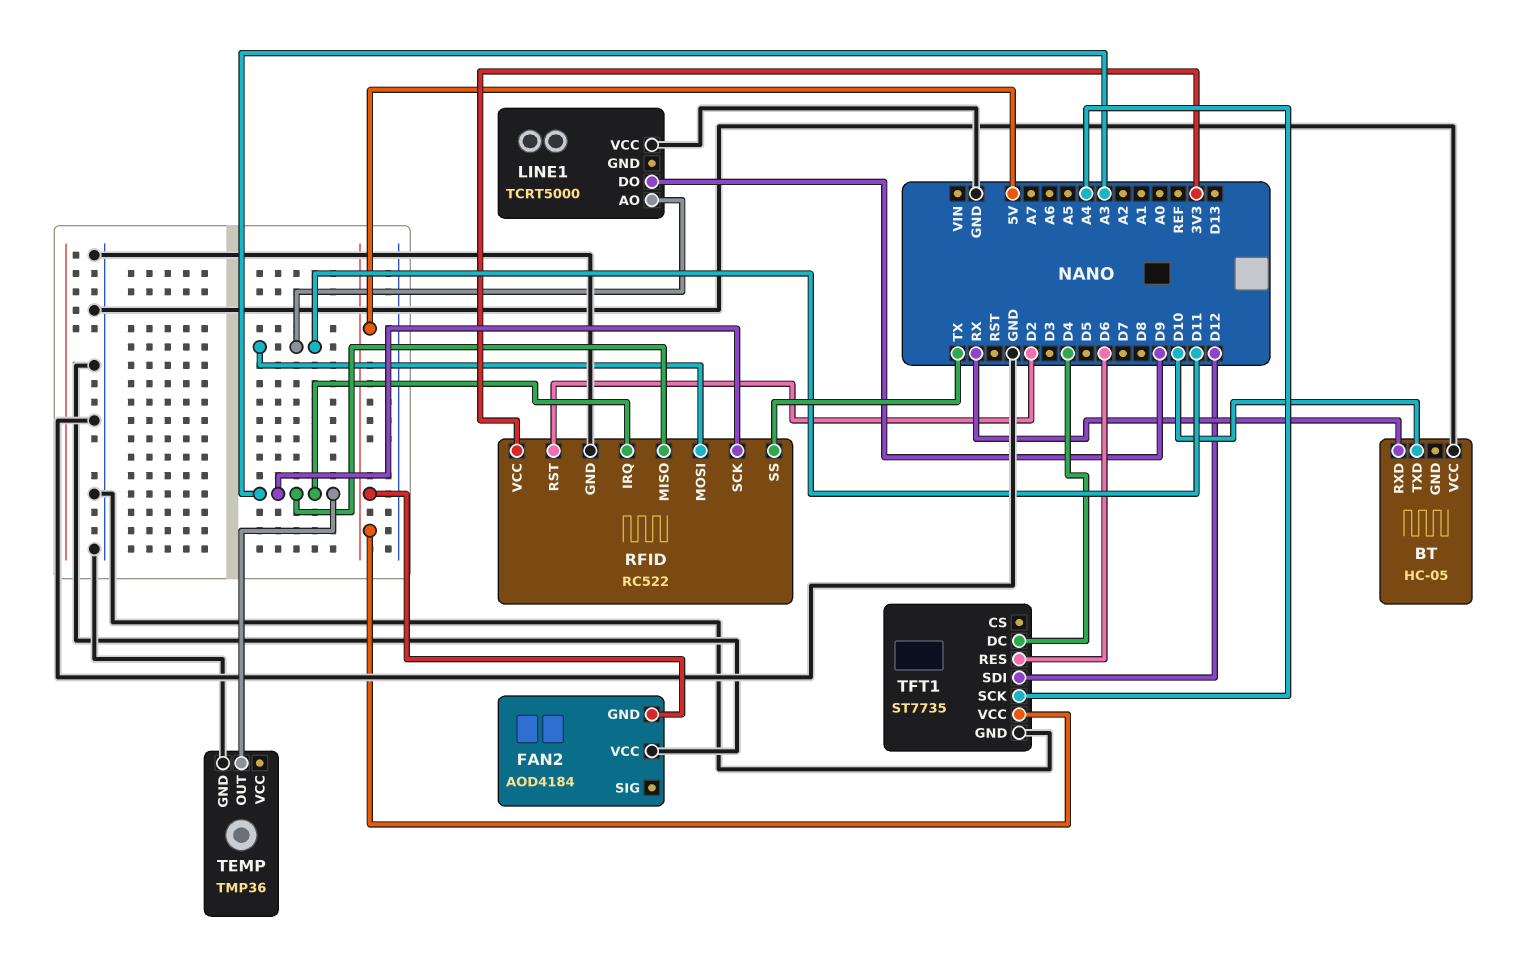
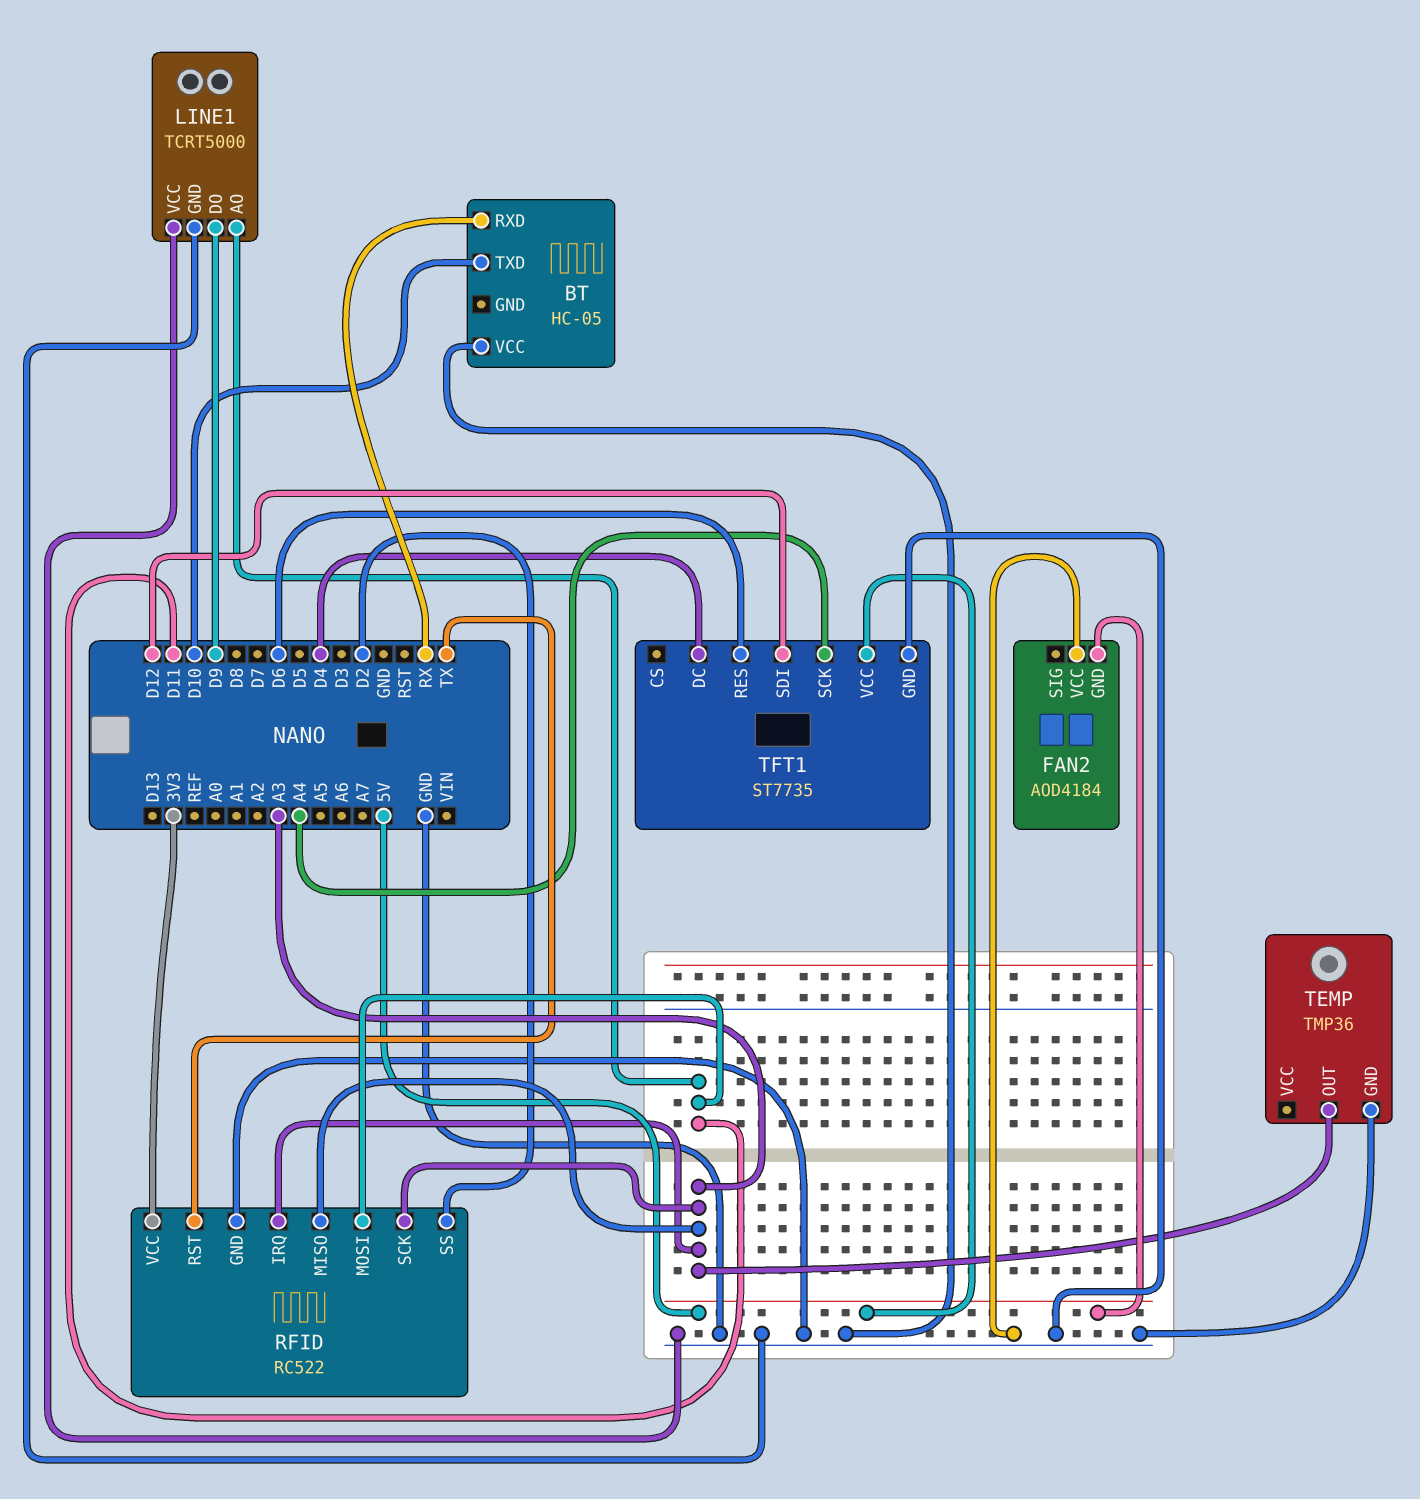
LINE1 pin GND: none -> GND
RFID pin RST: D2 -> TX
RFID pin SS: TX -> D2

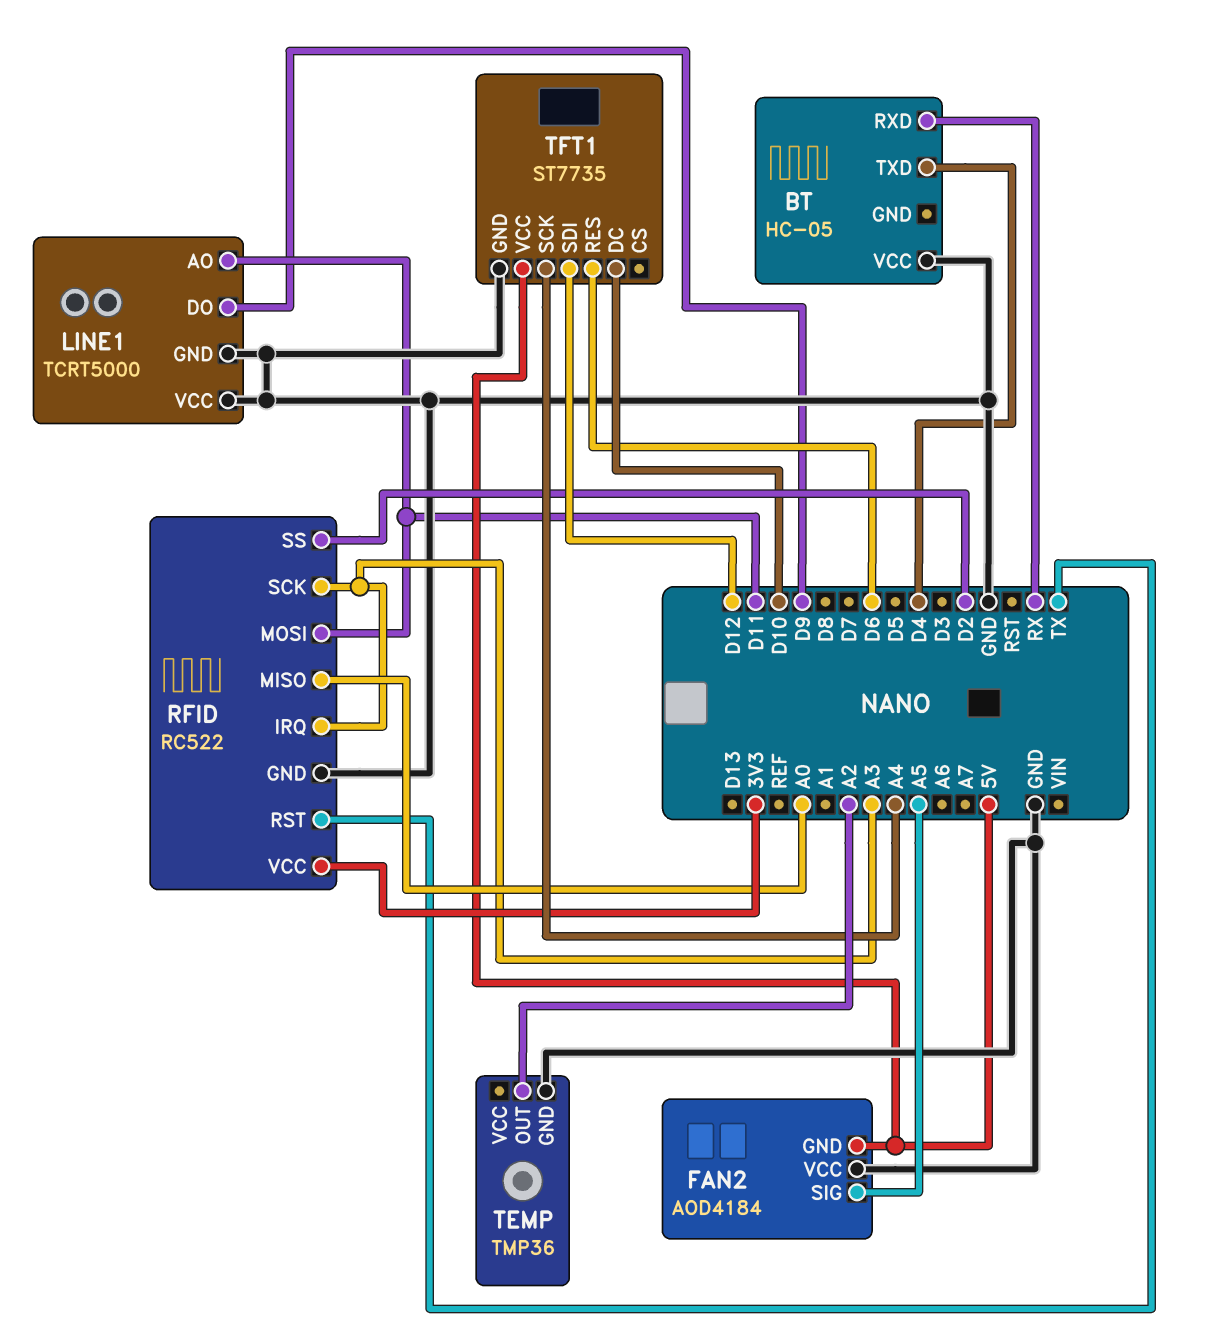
BT pin TXD: D10 -> D4
FAN2 pin SIG: none -> A5
RFID pin MISO: A3 -> A0
TEMP pin OUT: A3 -> A2
TFT1 pin DC: D4 -> D10

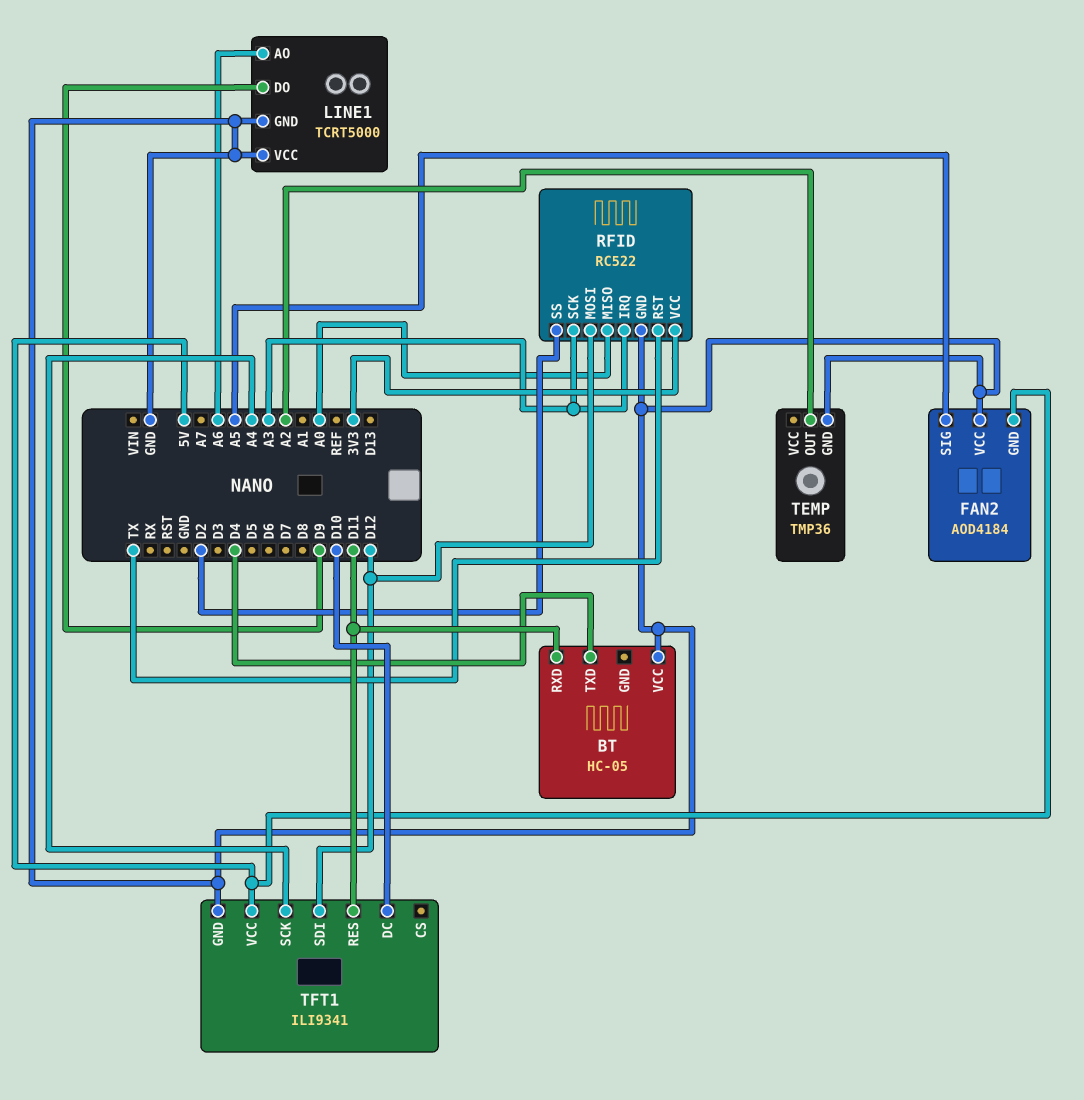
BT pin RXD: RX -> D11
LINE1 pin AO: D11 -> A6
RFID pin MOSI: D11 -> D12
TFT1: ST7735 -> ILI9341
TFT1 pin RES: D6 -> D11

